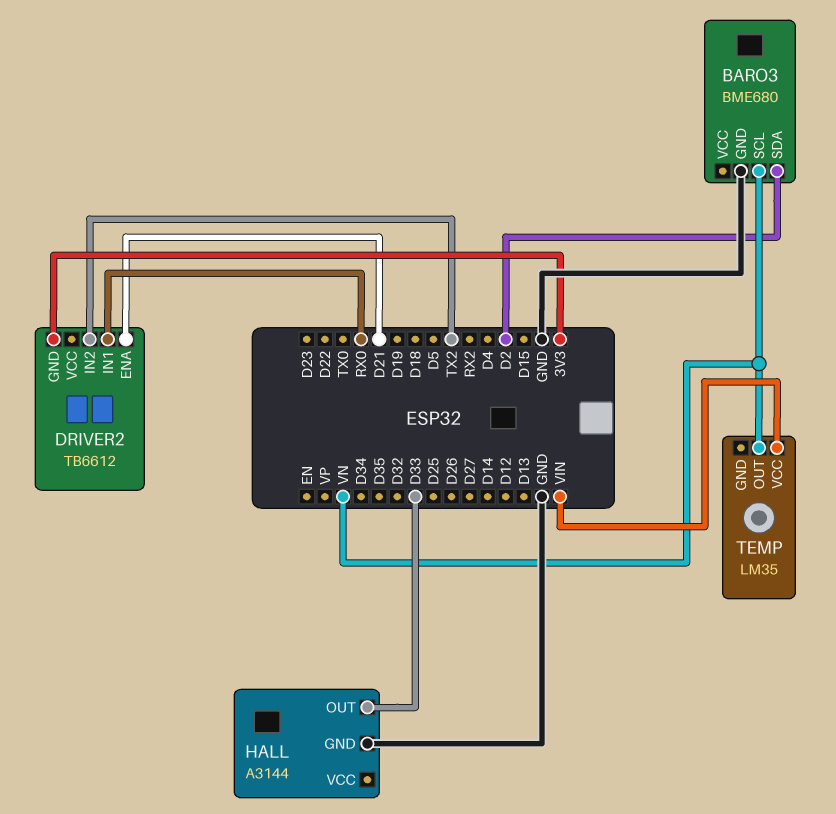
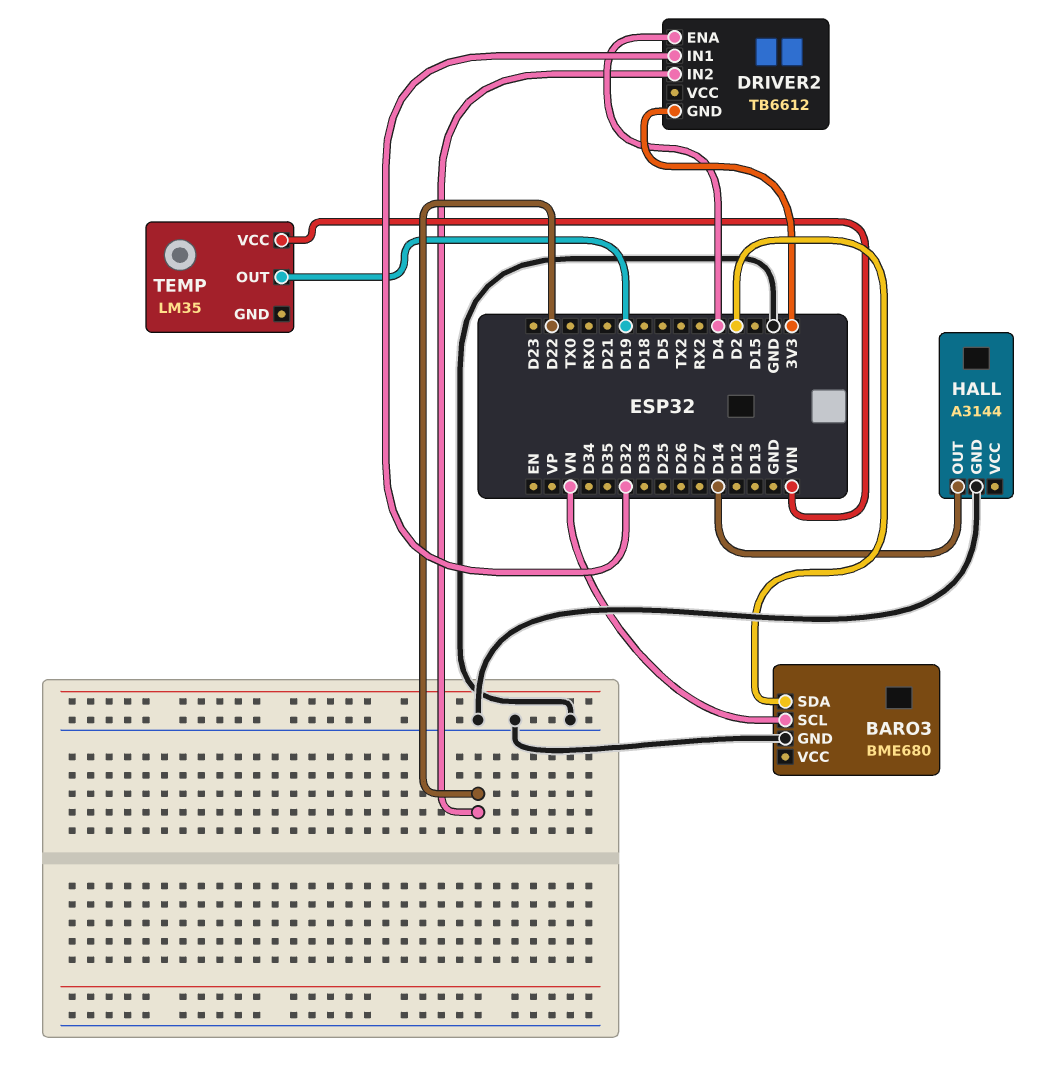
DRIVER2 pin ENA: D21 -> D4
DRIVER2 pin IN1: RX0 -> D32
DRIVER2 pin IN2: TX2 -> D22
HALL pin OUT: D33 -> D14
TEMP pin OUT: VN -> D19

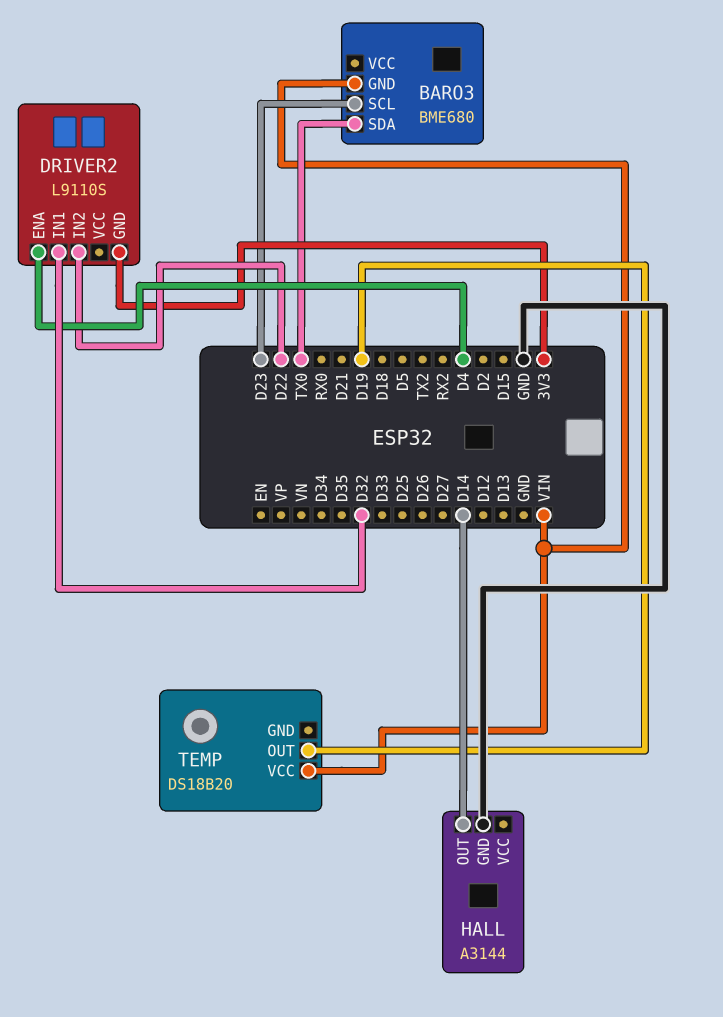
BARO3 pin GND: GND -> VIN
BARO3 pin SCL: VN -> D23
BARO3 pin SDA: D2 -> TX0
DRIVER2: TB6612 -> L9110S
TEMP: LM35 -> DS18B20

